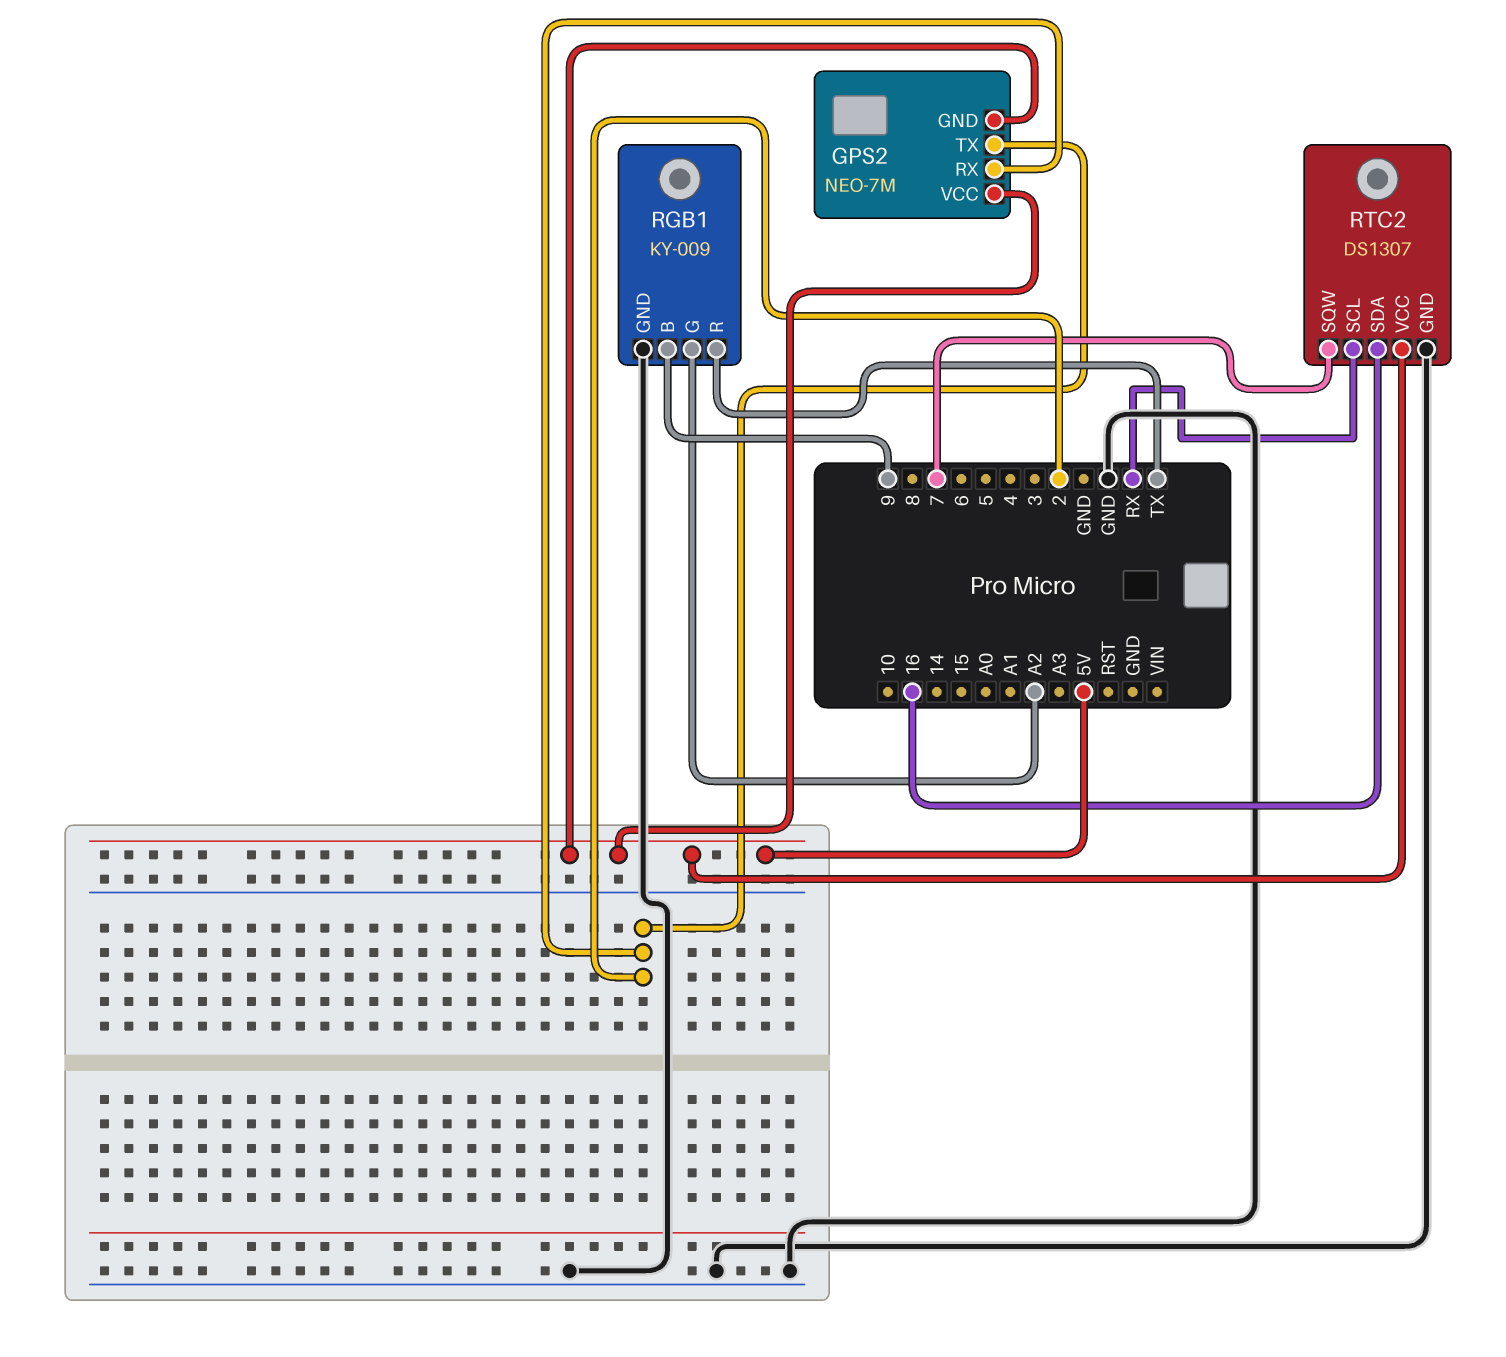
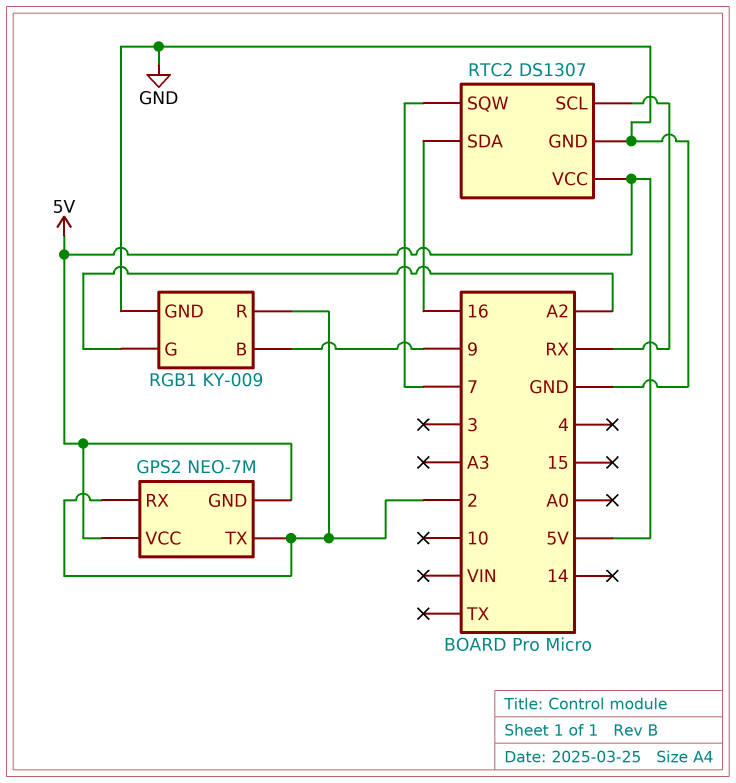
RGB1 pin R: TX -> 2

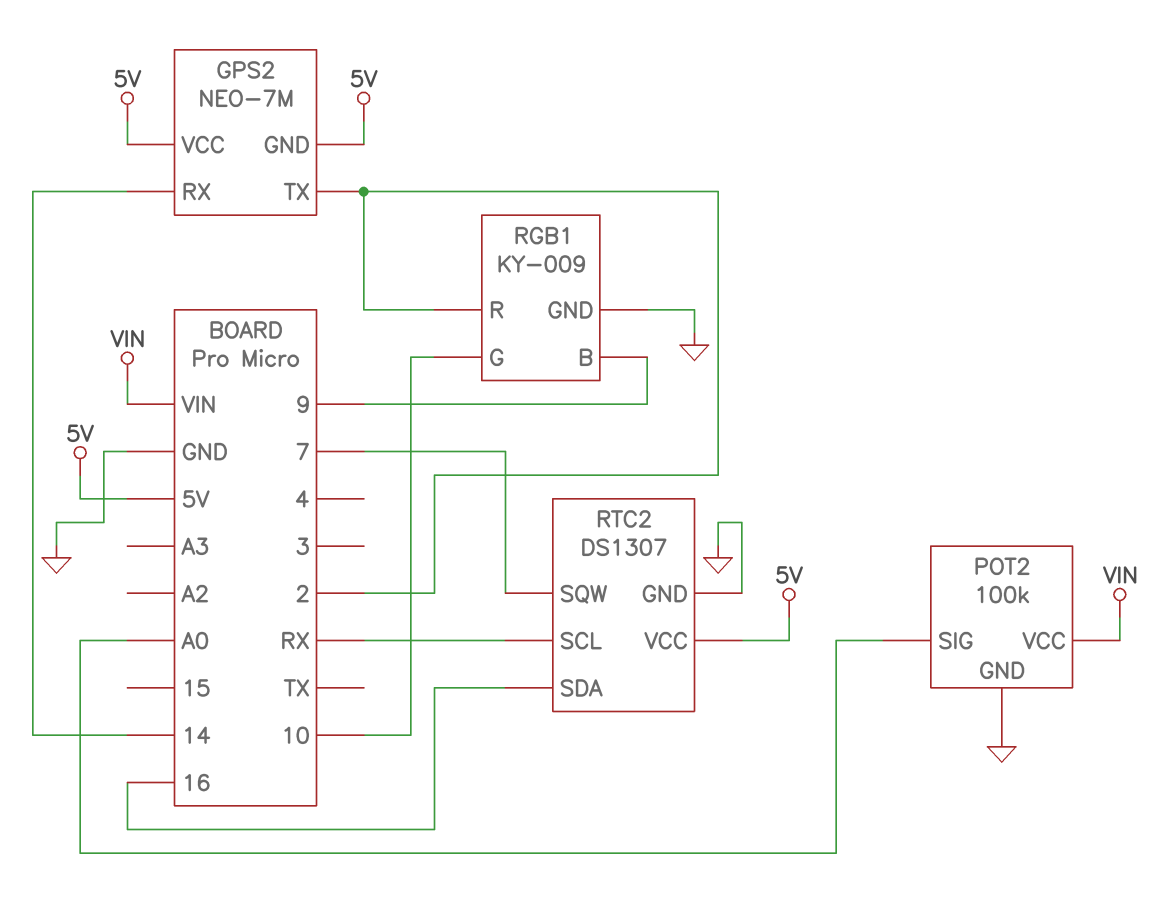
GPS2 pin RX: 2 -> 14
POT2: none -> 100k
POT2 pin GND: none -> GND
POT2 pin SIG: none -> A0
POT2 pin VCC: none -> VIN
RGB1 pin G: A2 -> 10

